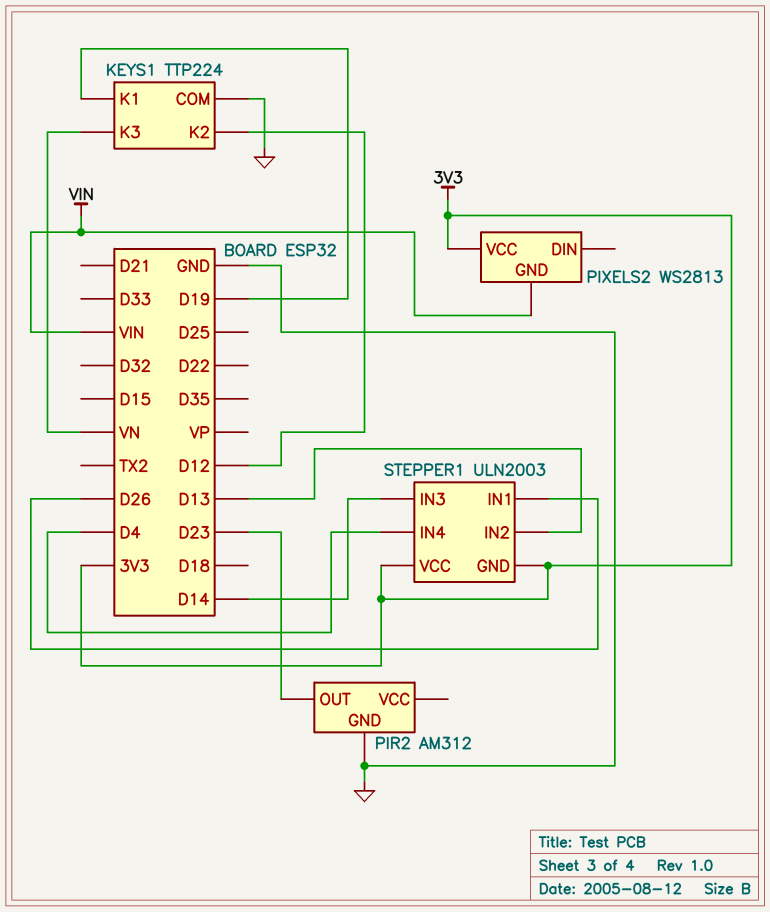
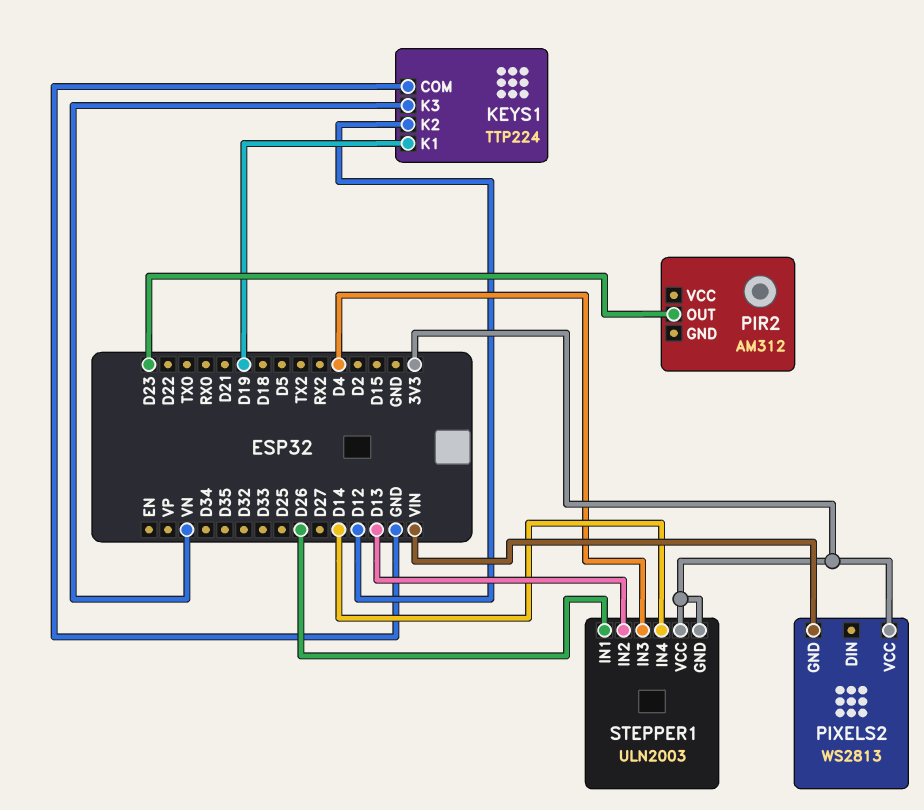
PIR2 pin GND: GND -> none
STEPPER1 pin IN3: D14 -> D4
STEPPER1 pin IN4: D4 -> D14

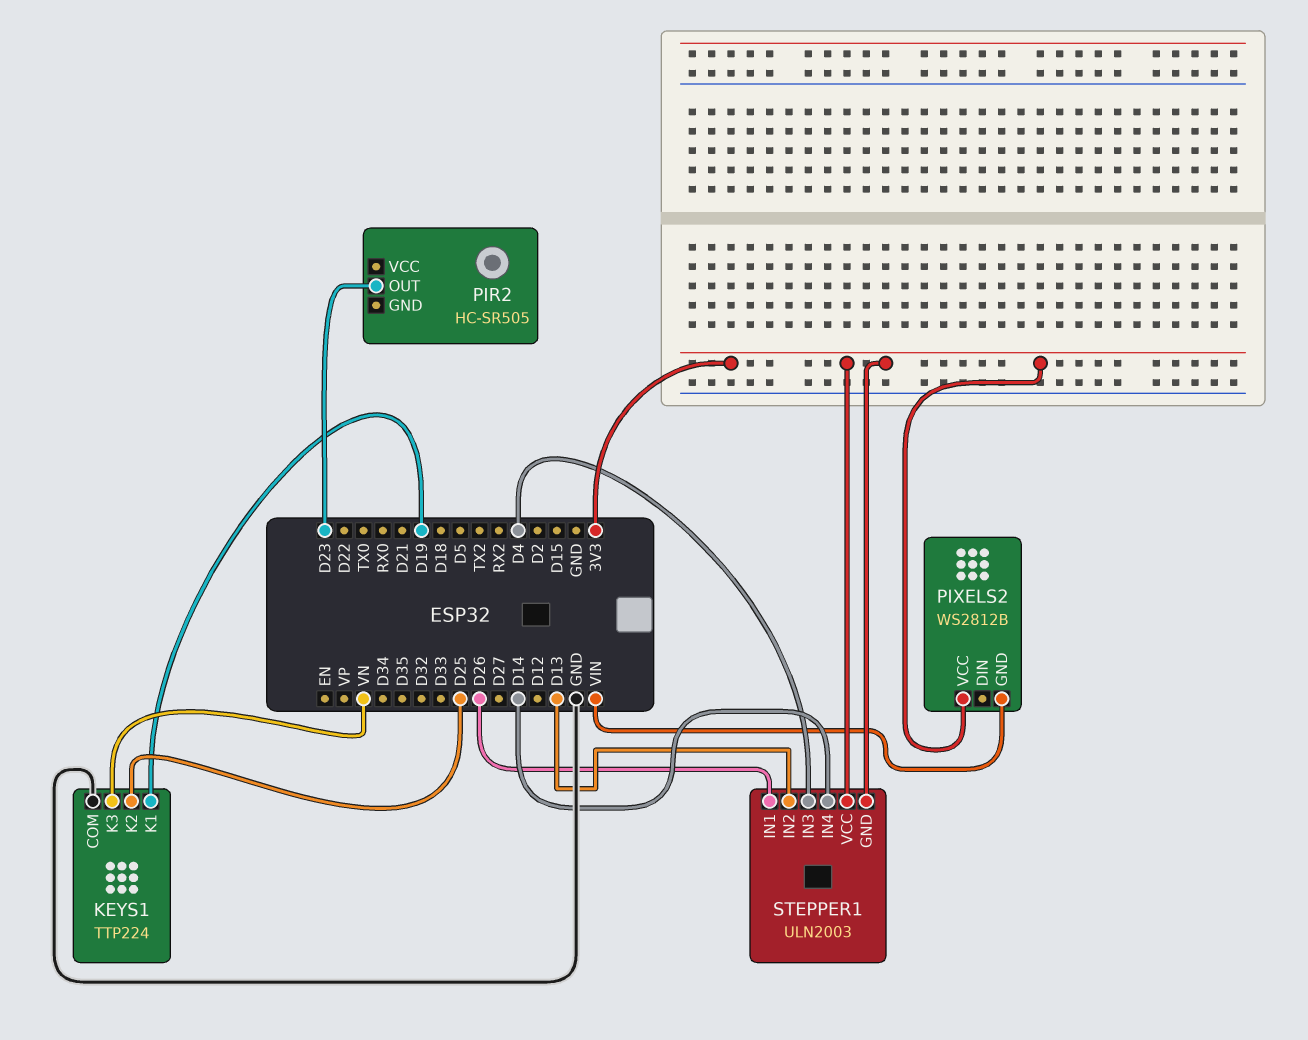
KEYS1 pin K2: D12 -> D25
PIR2: AM312 -> HC-SR505
PIXELS2: WS2813 -> WS2812B

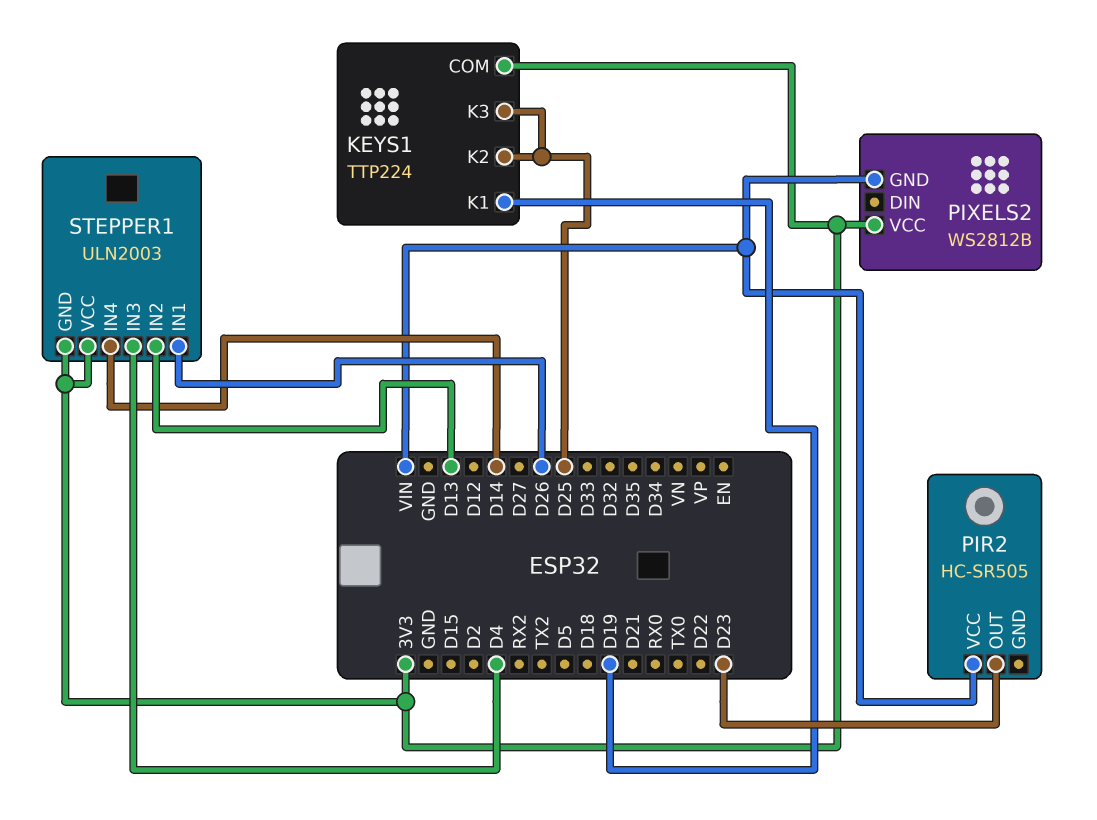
KEYS1 pin COM: GND -> 3V3
KEYS1 pin K3: VN -> D25
PIR2 pin VCC: none -> VIN

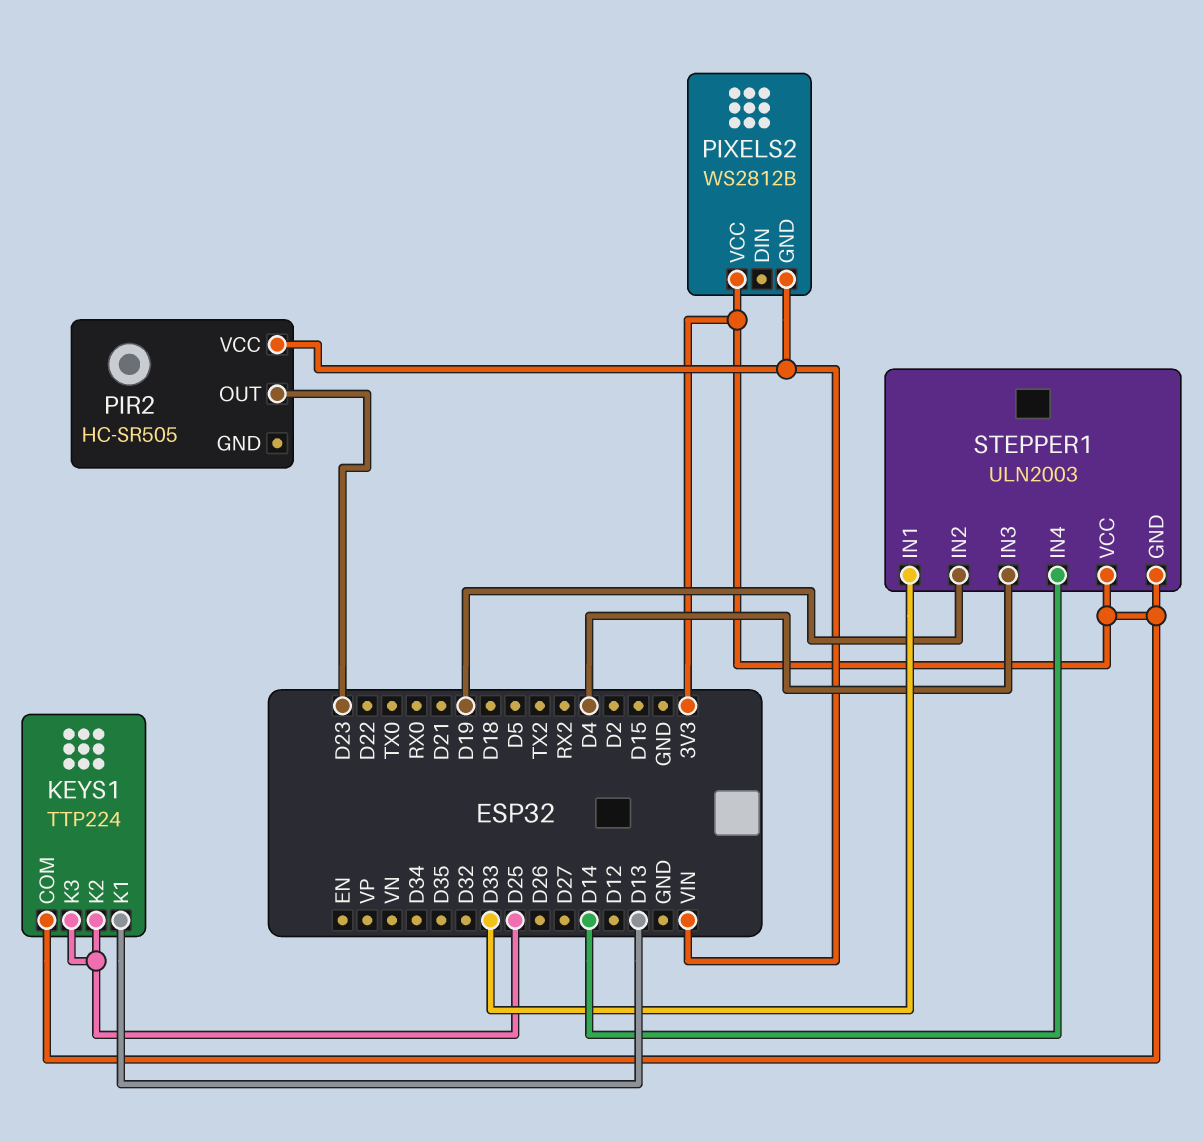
KEYS1 pin K1: D19 -> D13
STEPPER1 pin IN1: D26 -> D33
STEPPER1 pin IN2: D13 -> D19

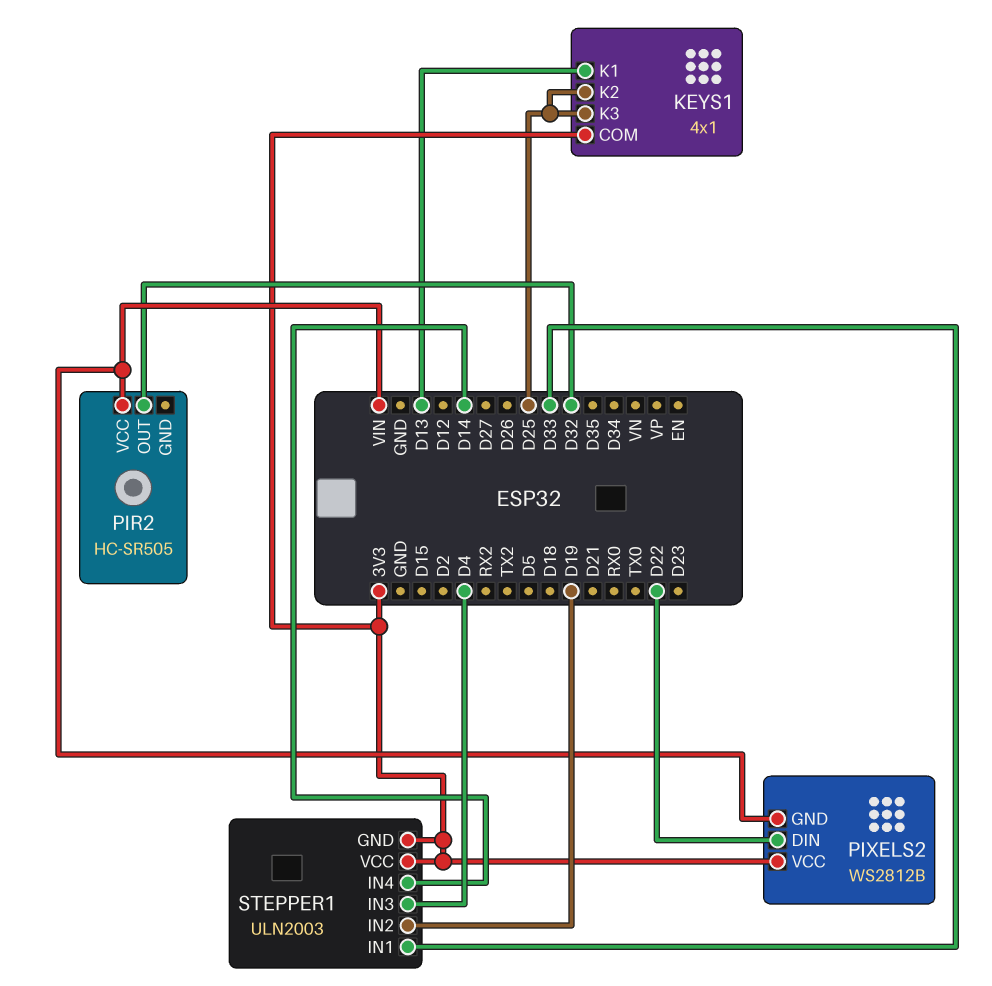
KEYS1: TTP224 -> 4x1
PIR2 pin OUT: D23 -> D32
PIXELS2 pin DIN: none -> D22

